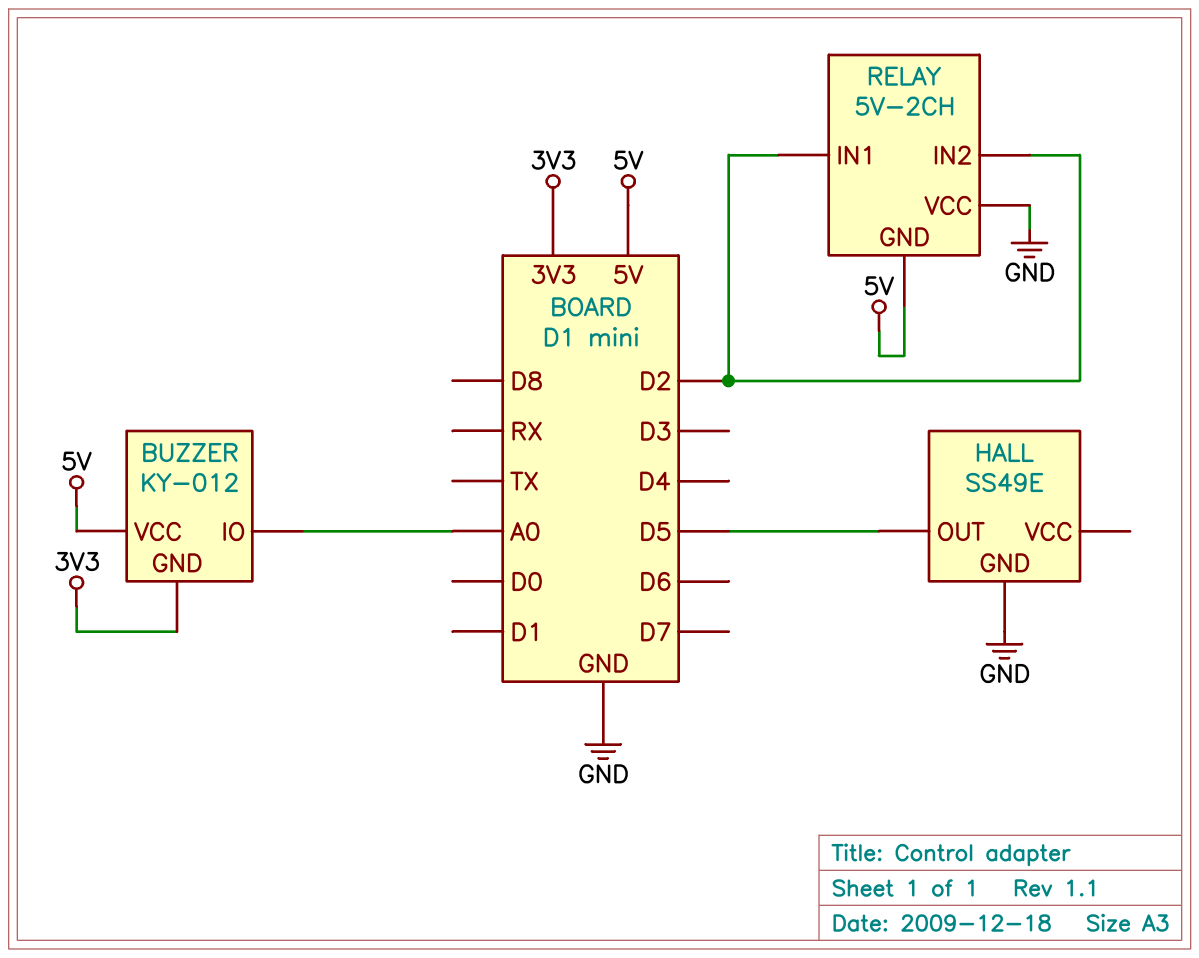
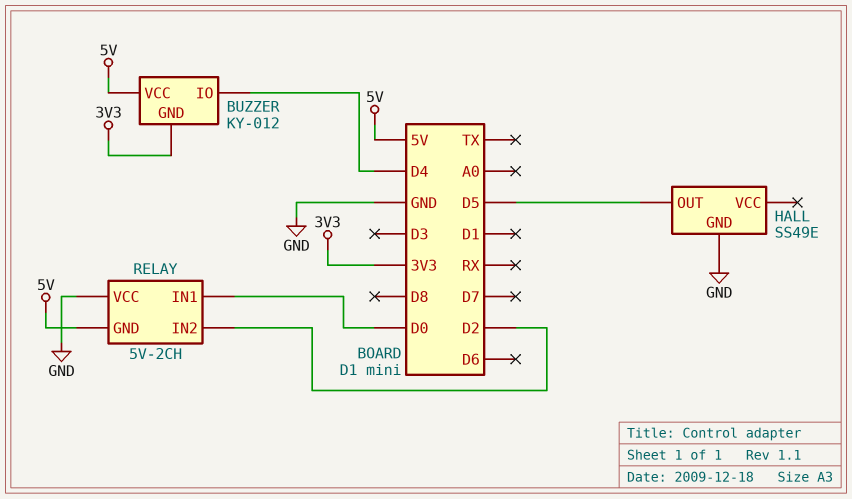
BUZZER pin IO: A0 -> D4
RELAY pin IN1: D2 -> D0

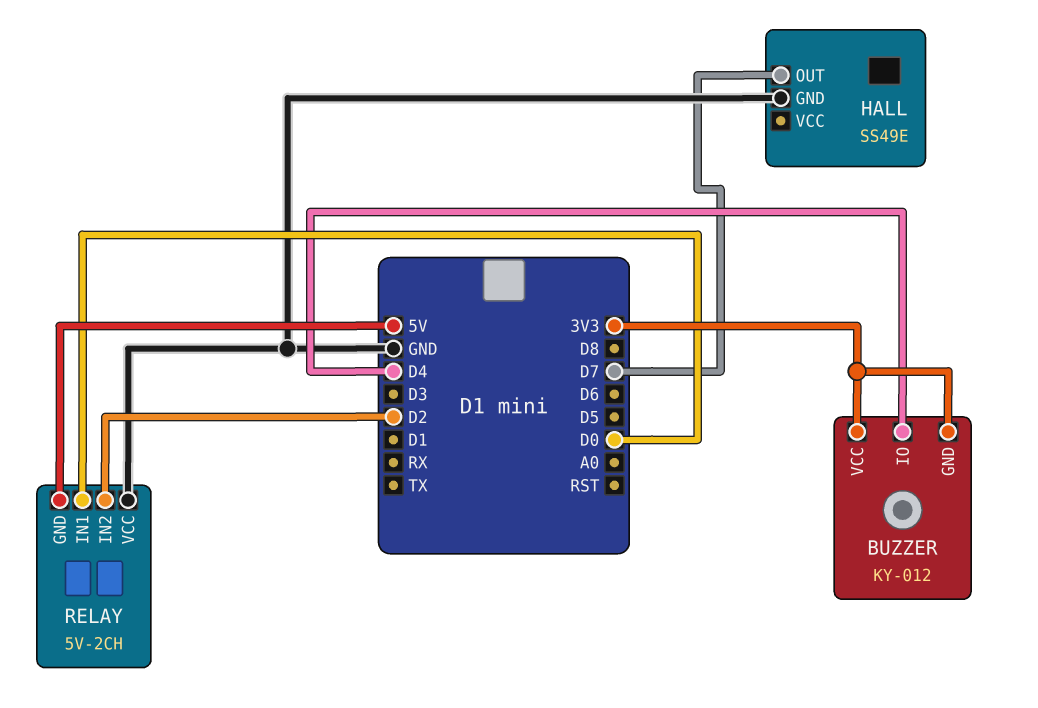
BUZZER pin VCC: 5V -> 3V3
HALL pin OUT: D5 -> D7

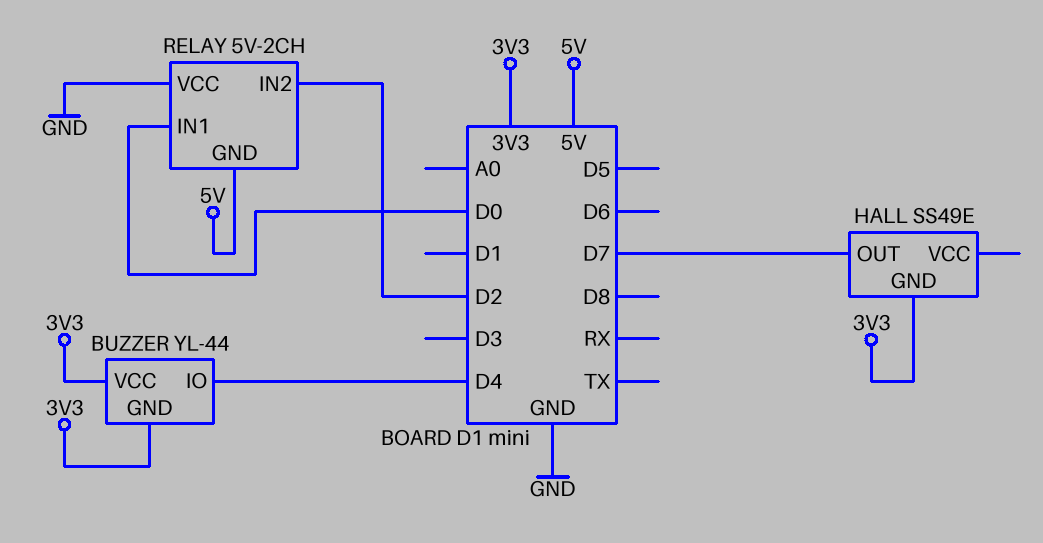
BUZZER: KY-012 -> YL-44
HALL pin GND: GND -> 3V3

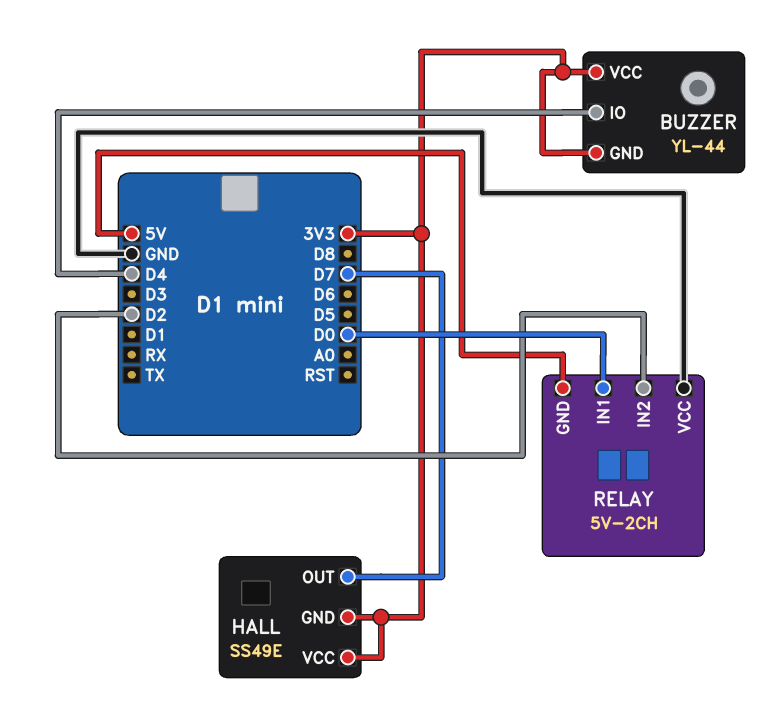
HALL pin VCC: none -> 3V3

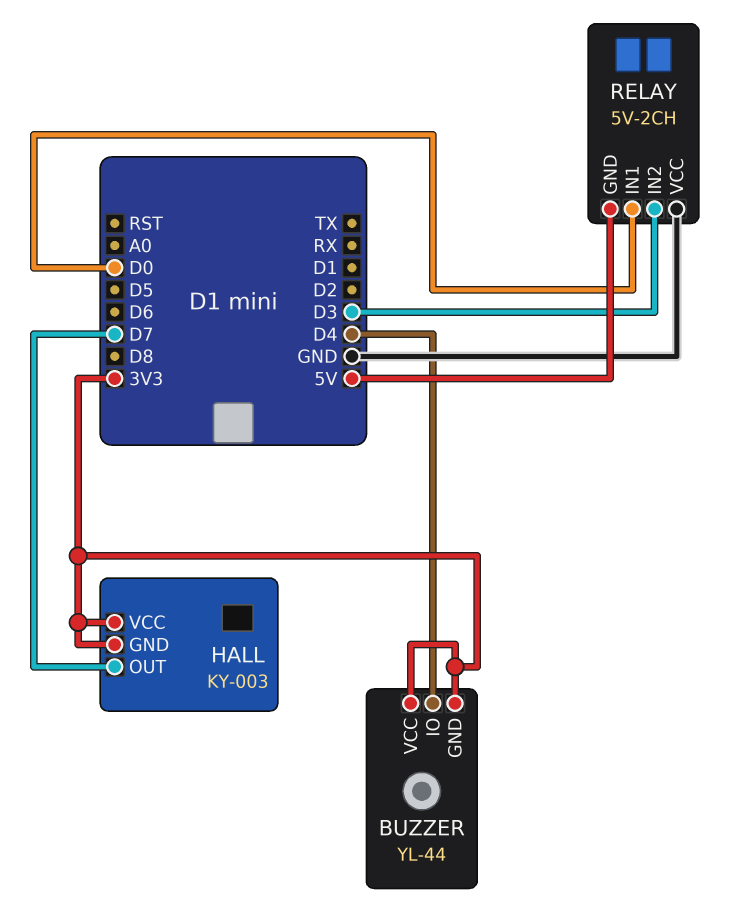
HALL: SS49E -> KY-003
RELAY pin IN2: D2 -> D3

